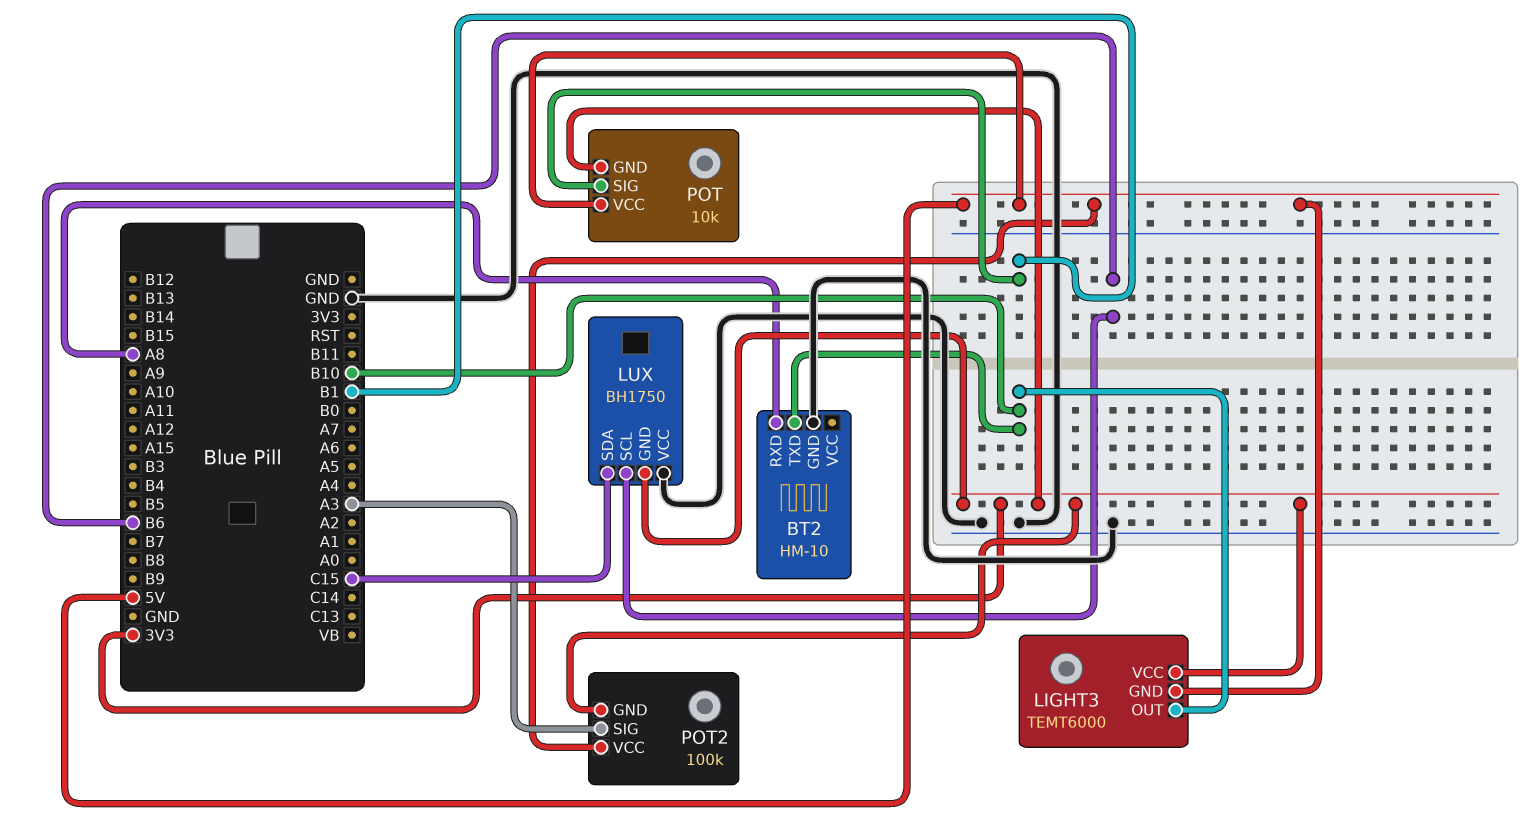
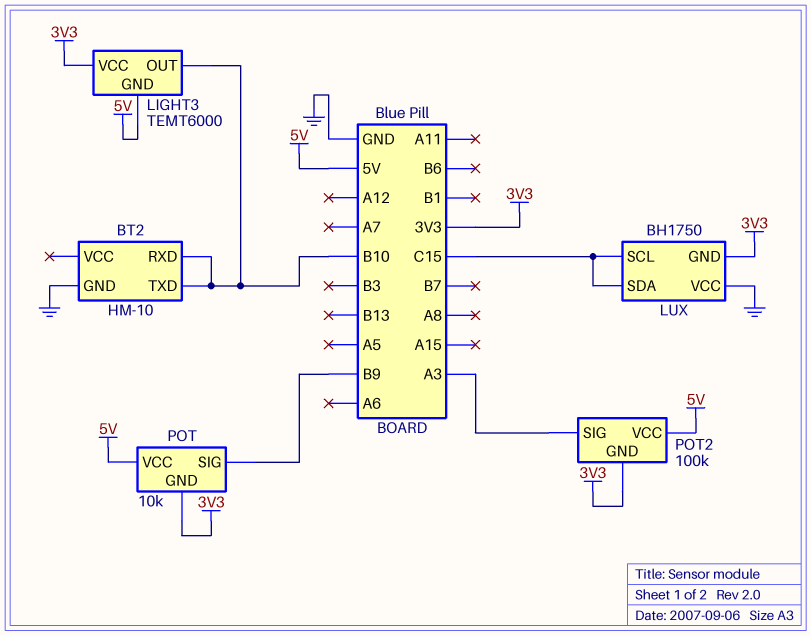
BT2 pin RXD: A8 -> B10
LUX pin SCL: B6 -> C15
POT pin SIG: B1 -> B9

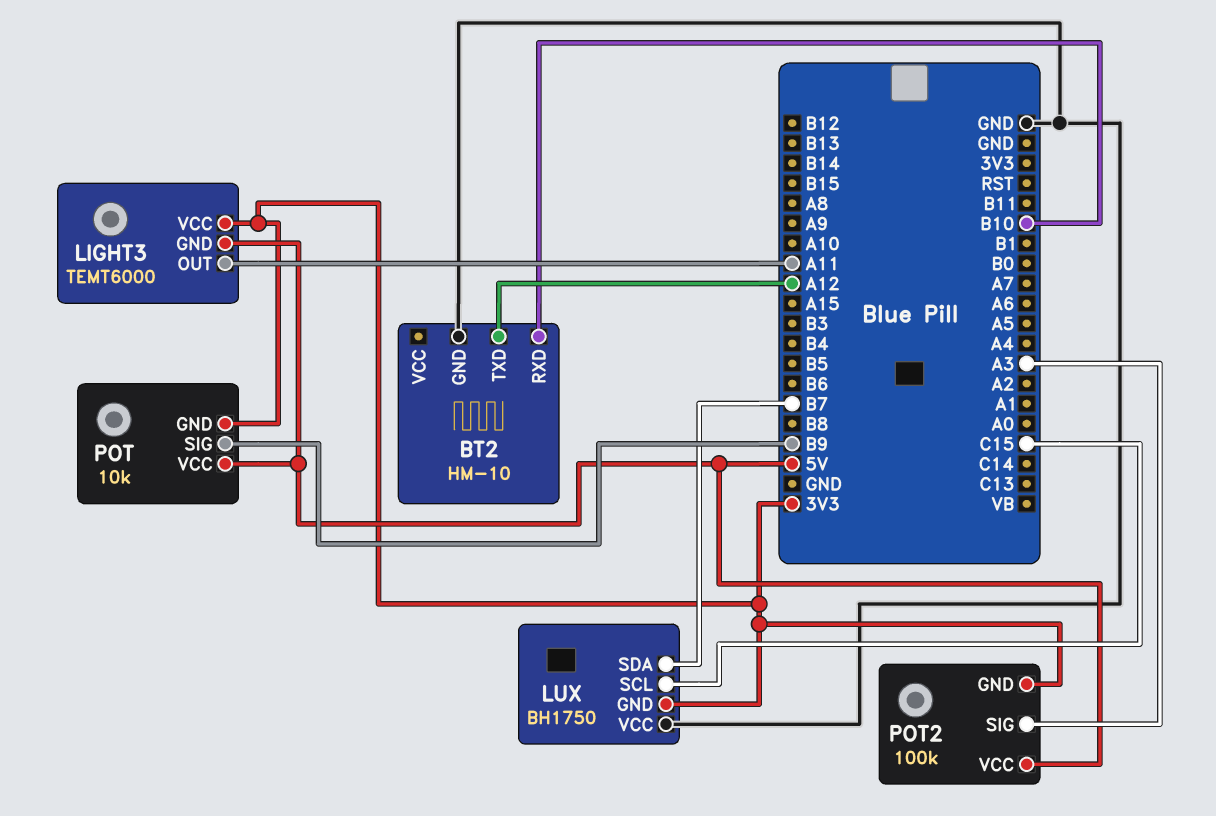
BT2 pin TXD: B10 -> A12
LIGHT3 pin OUT: B10 -> A11
LUX pin SDA: C15 -> B7

